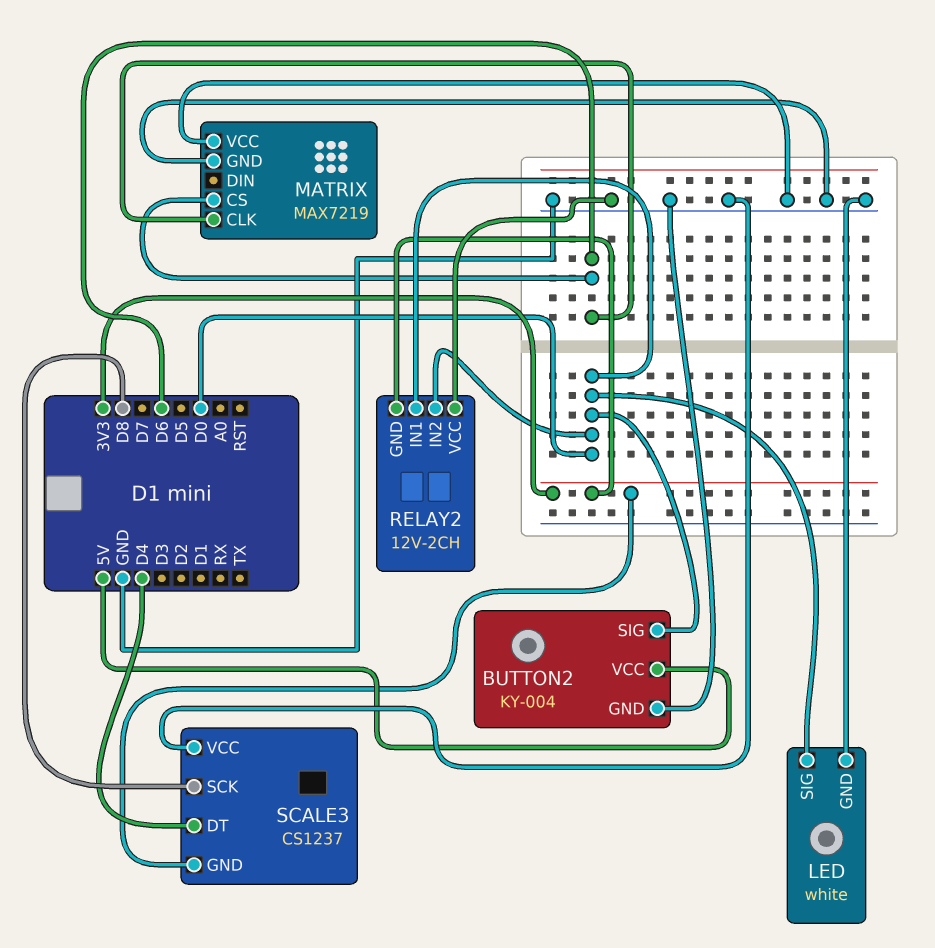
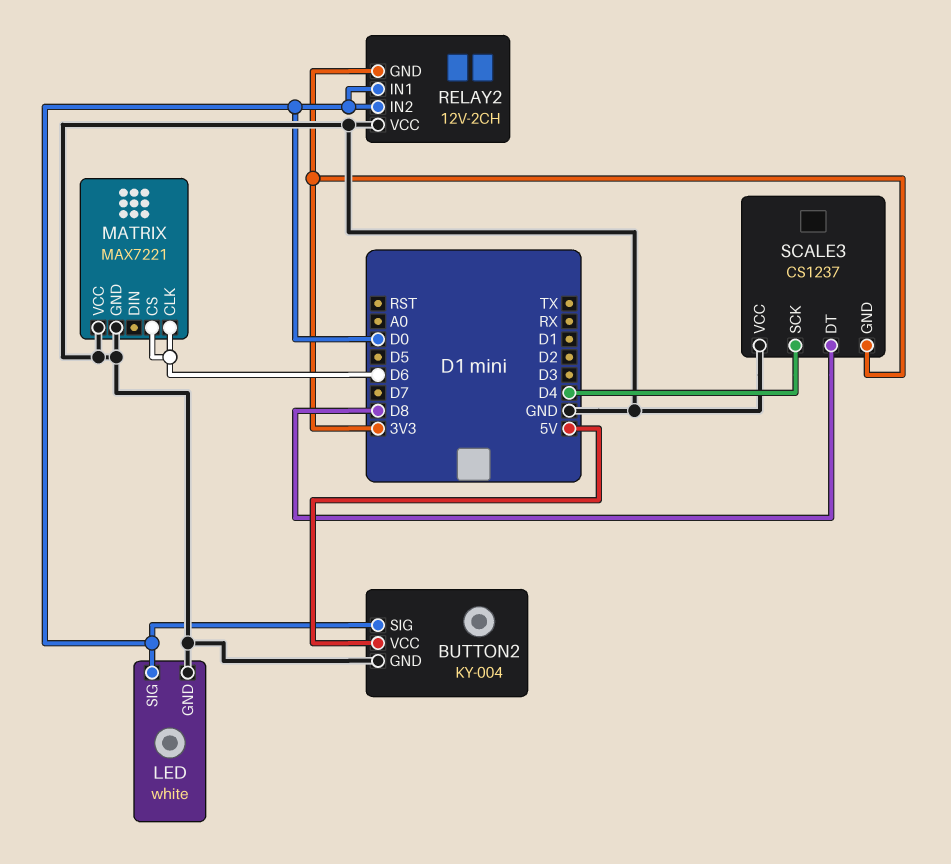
MATRIX: MAX7219 -> MAX7221
SCALE3 pin DT: D4 -> D8
SCALE3 pin SCK: D8 -> D4

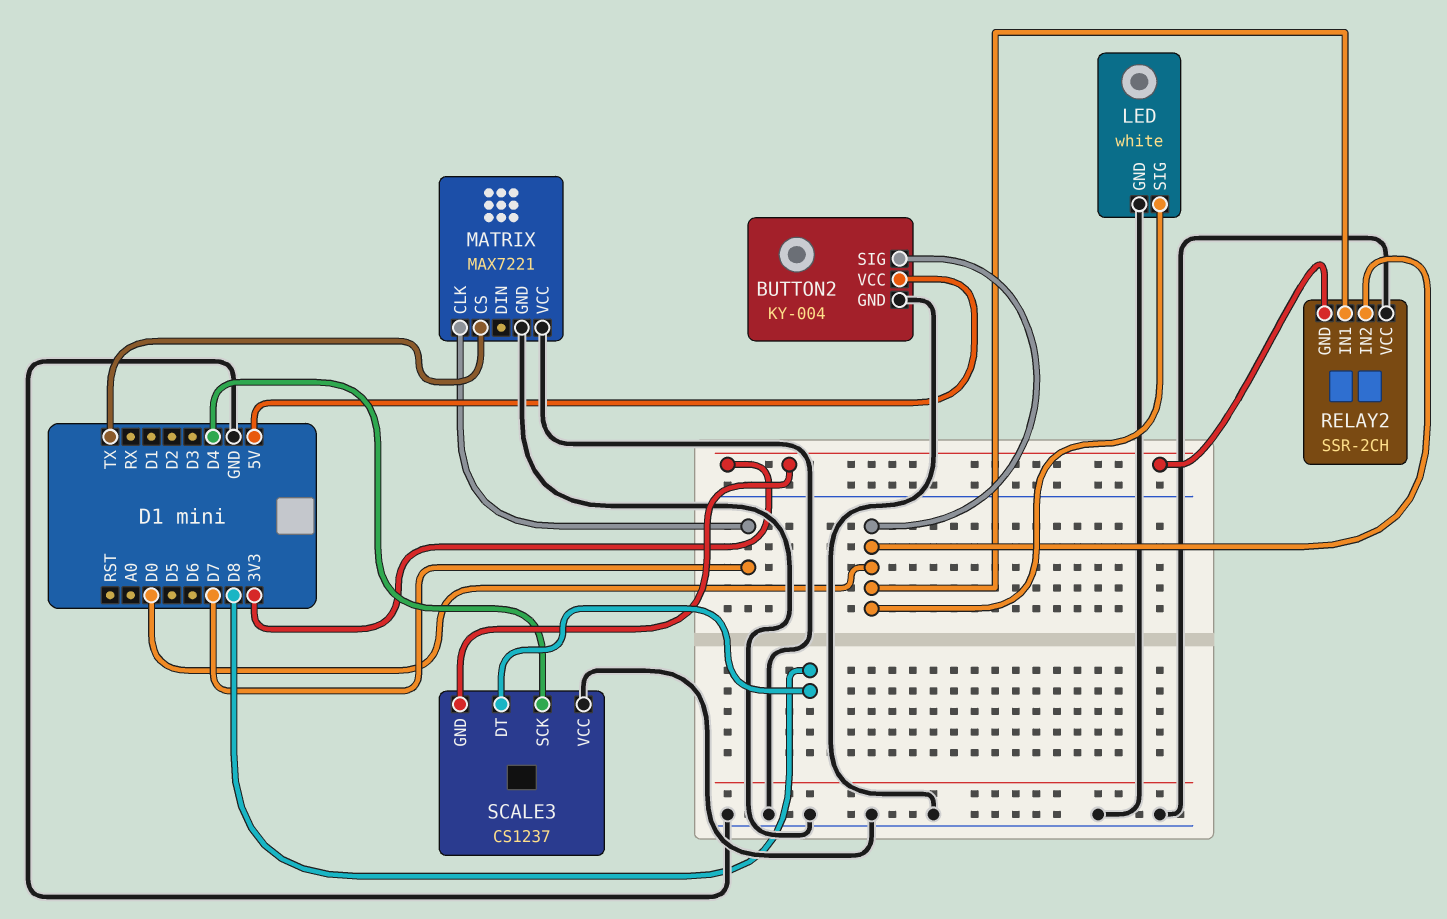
MATRIX pin CLK: D6 -> D7
MATRIX pin CS: D6 -> TX
RELAY2: 12V-2CH -> SSR-2CH

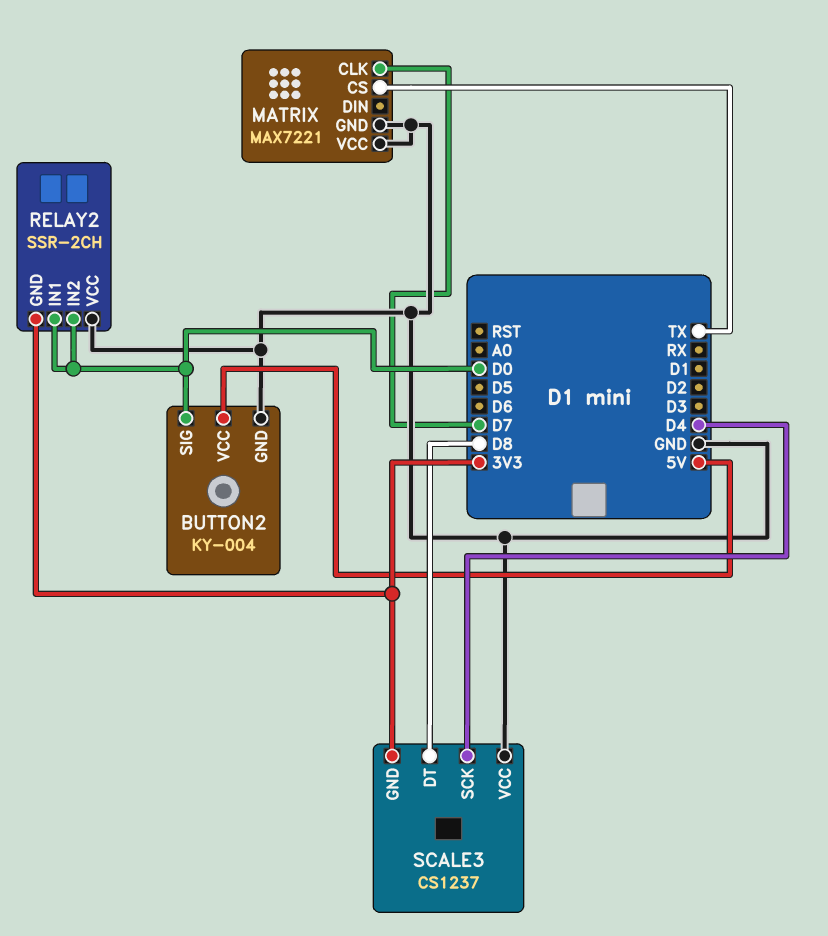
LED: white -> none
LED pin GND: GND -> none
LED pin SIG: D0 -> none

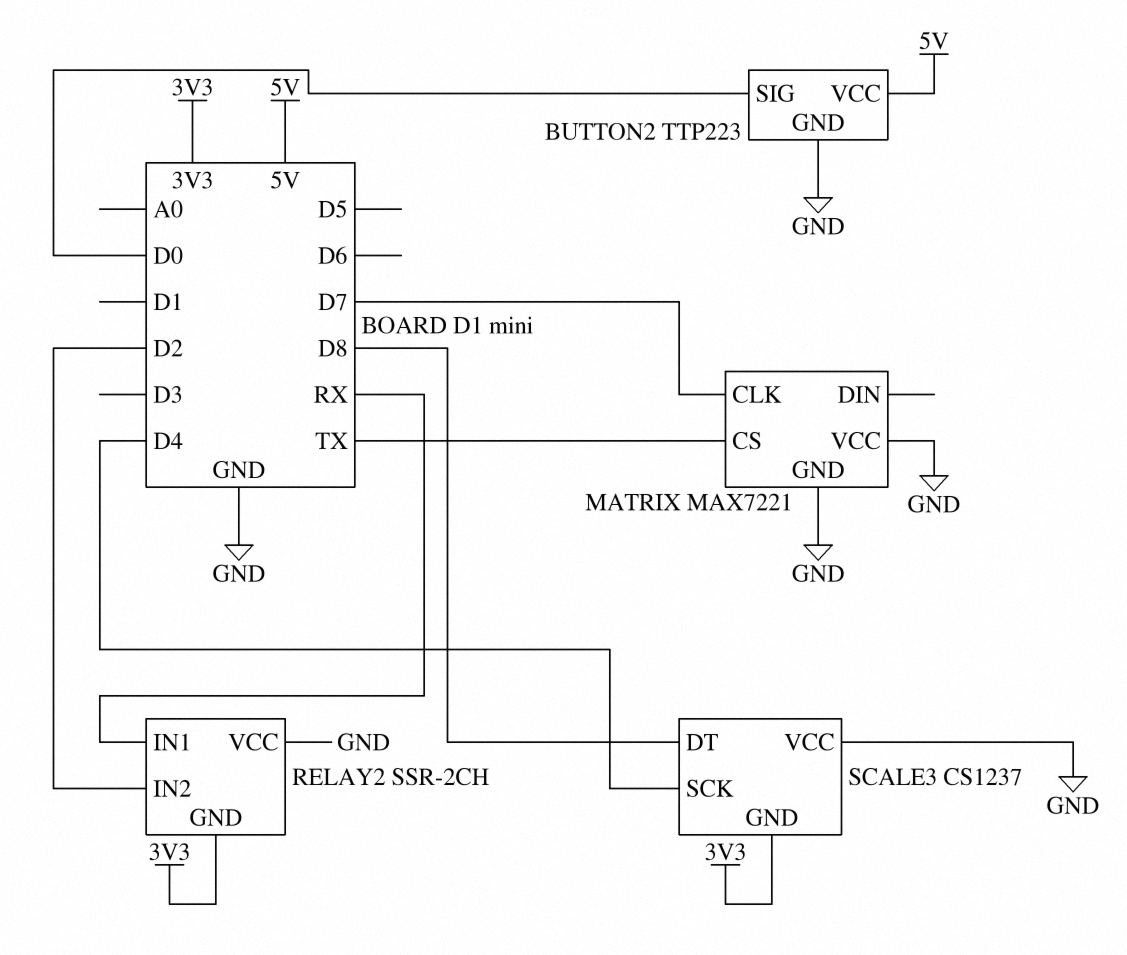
BUTTON2: KY-004 -> TTP223
RELAY2 pin IN1: D0 -> RX
RELAY2 pin IN2: D0 -> D2

